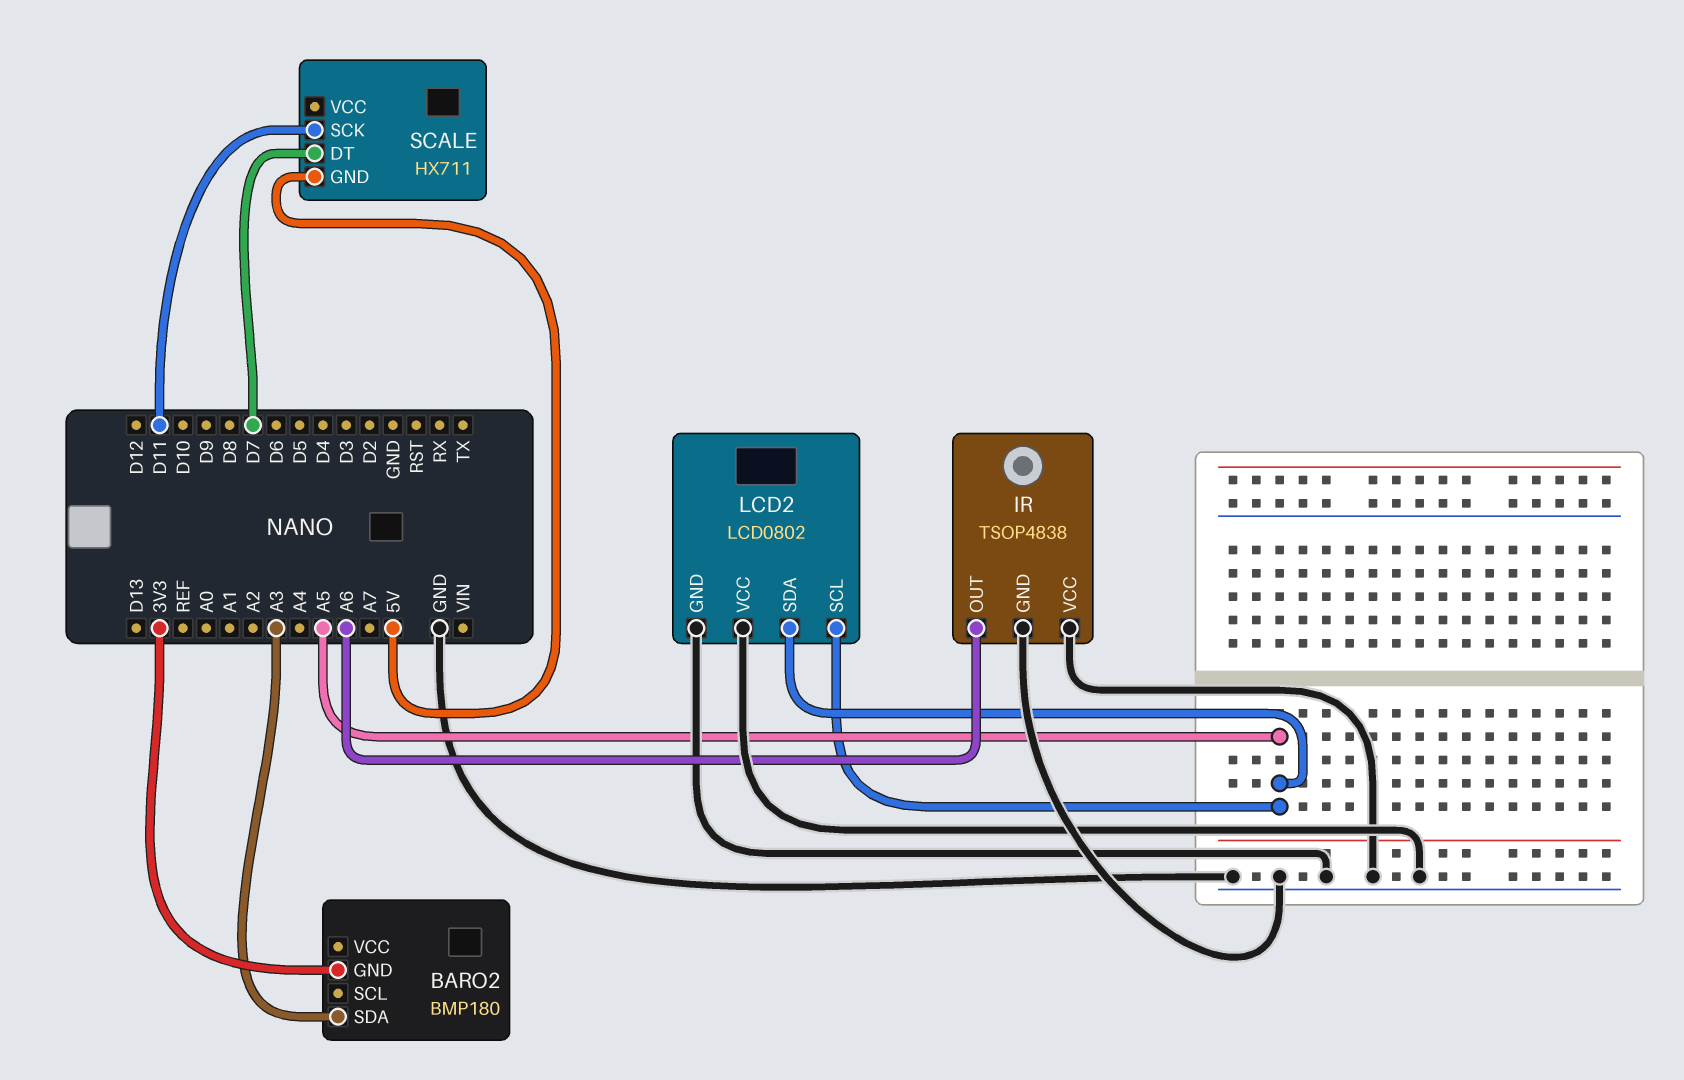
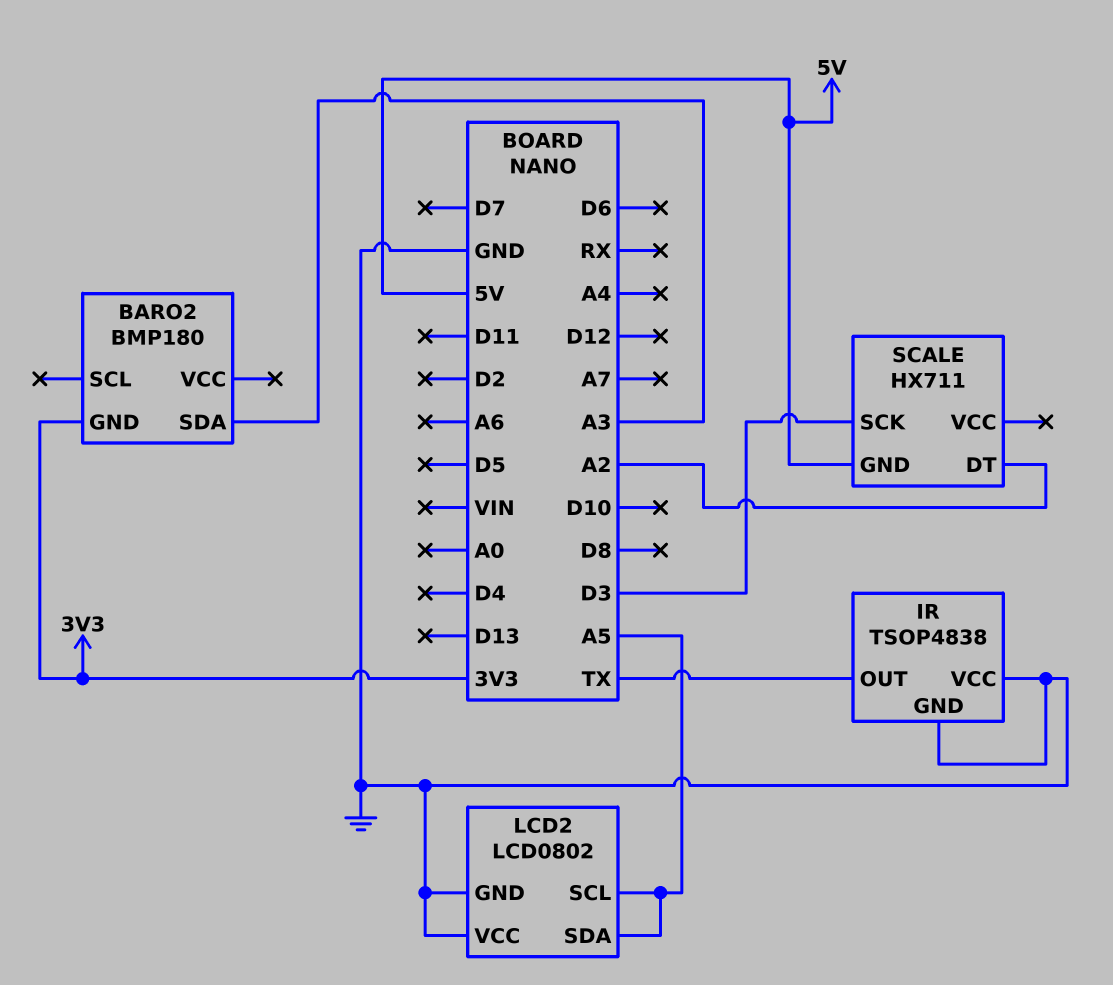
IR pin OUT: A6 -> TX
SCALE pin DT: D7 -> A2
SCALE pin SCK: D11 -> D3

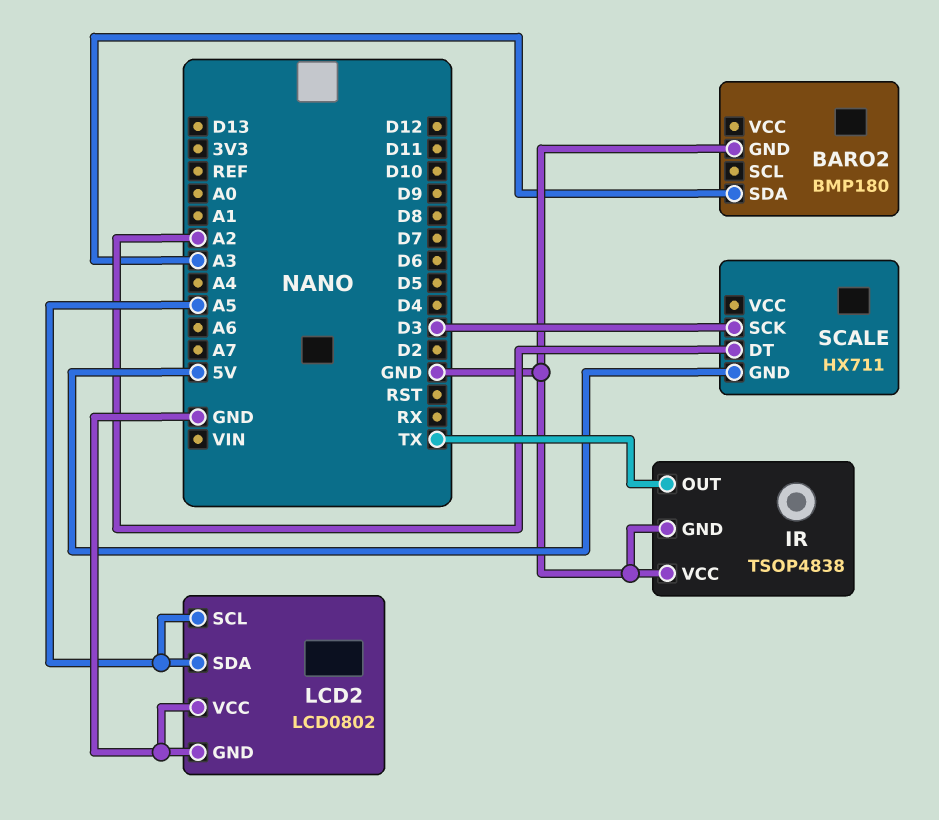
BARO2 pin GND: 3V3 -> GND

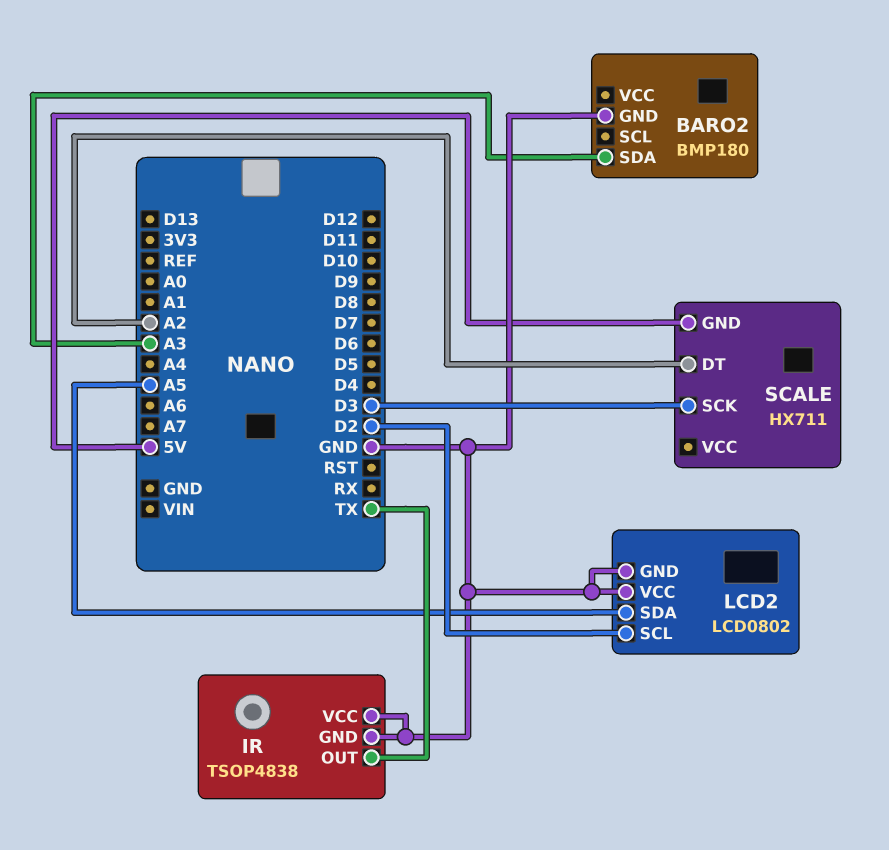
LCD2 pin SCL: A5 -> D2

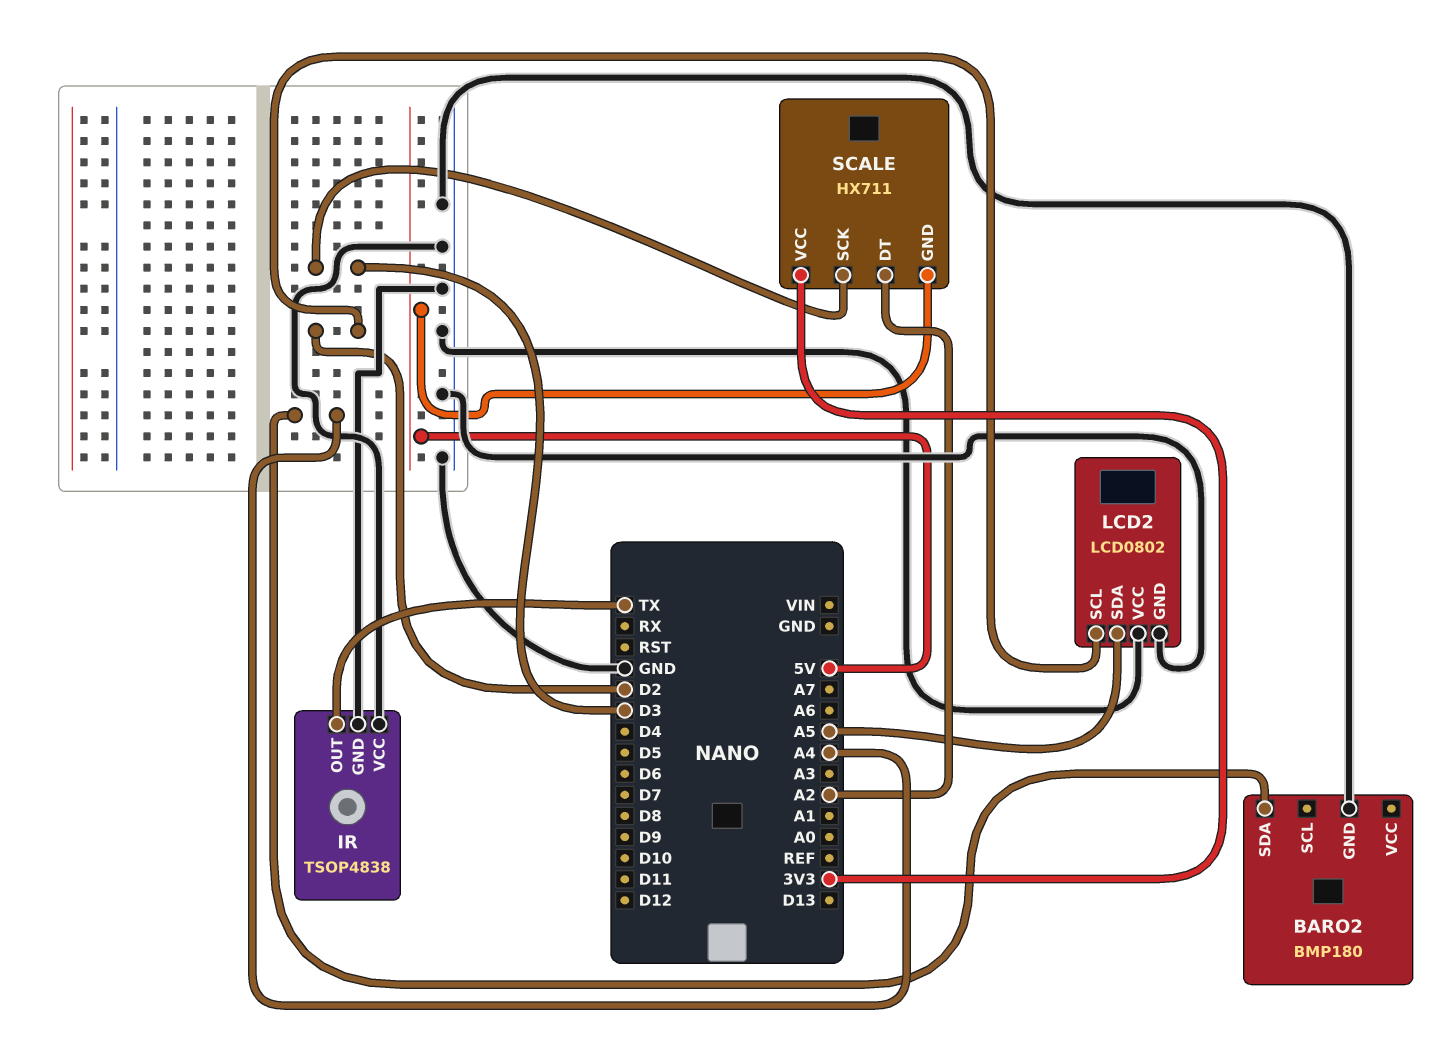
BARO2 pin SDA: A3 -> A4
SCALE pin VCC: none -> 3V3

